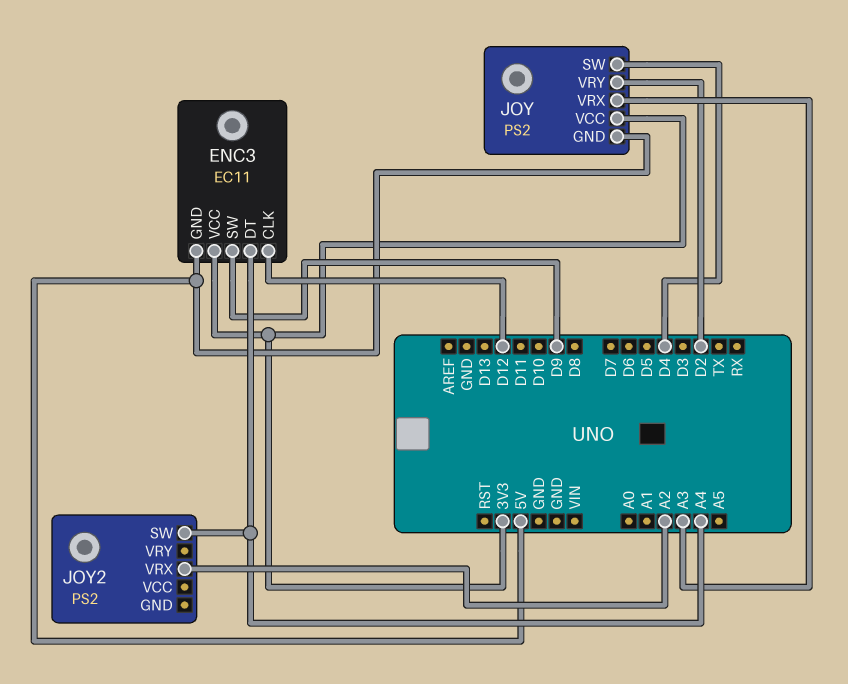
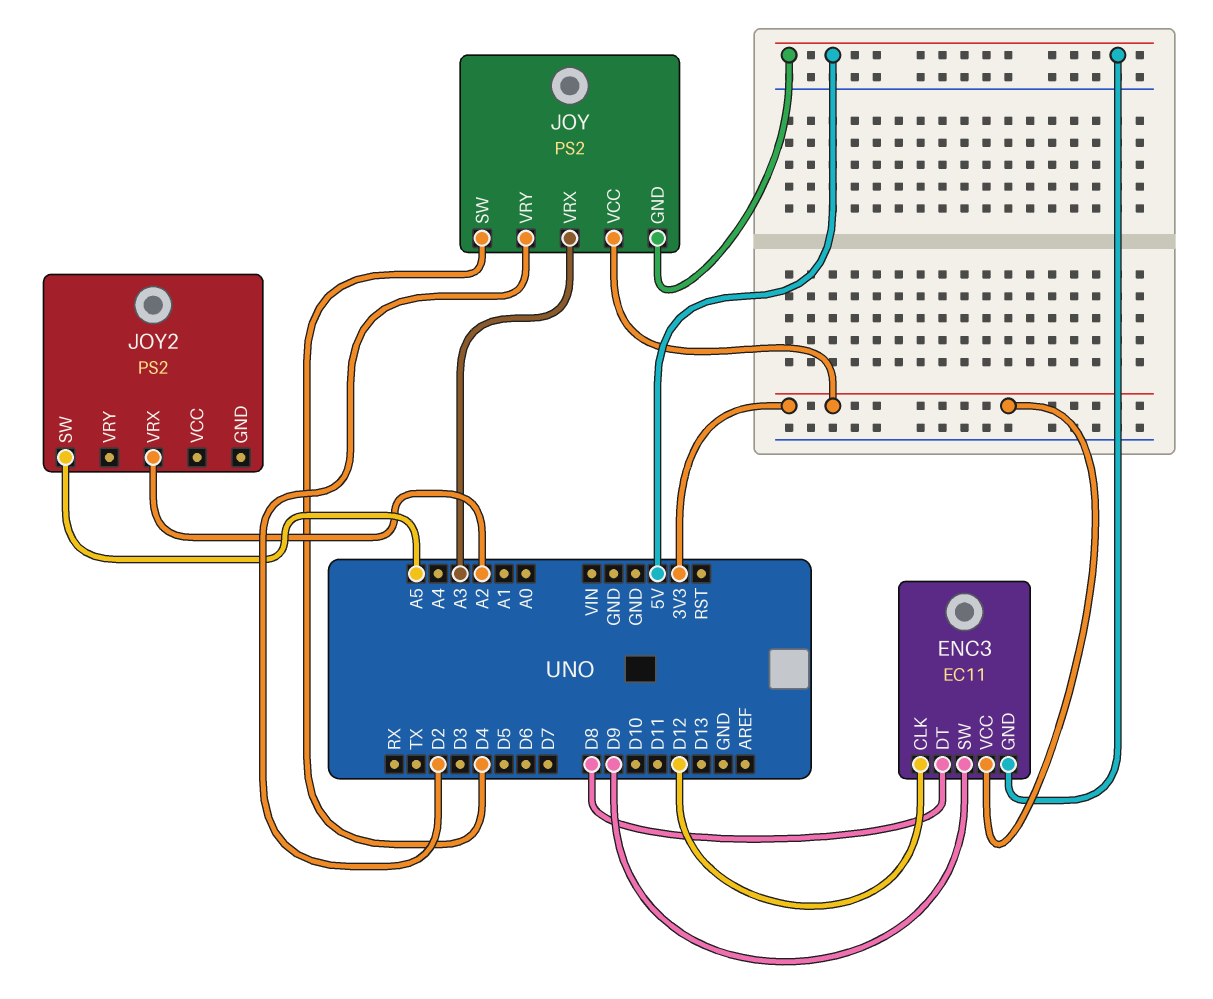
ENC3 pin DT: A4 -> D8
JOY2 pin SW: A4 -> A5

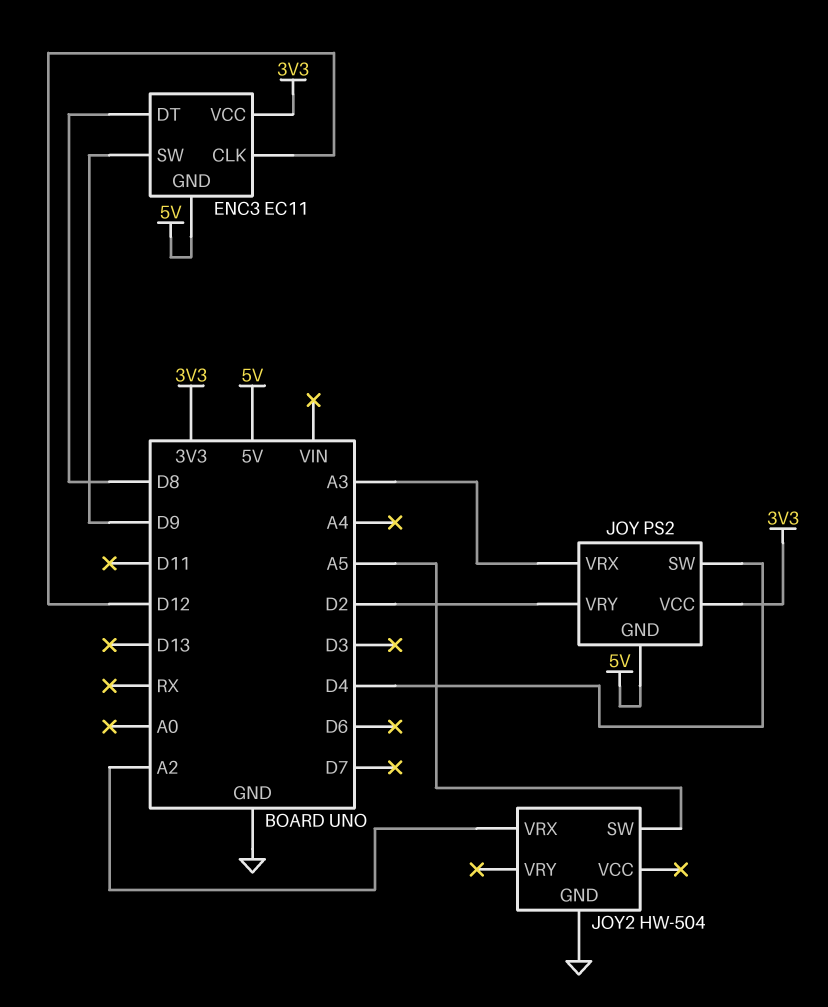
JOY2: PS2 -> HW-504
JOY2 pin GND: none -> GND

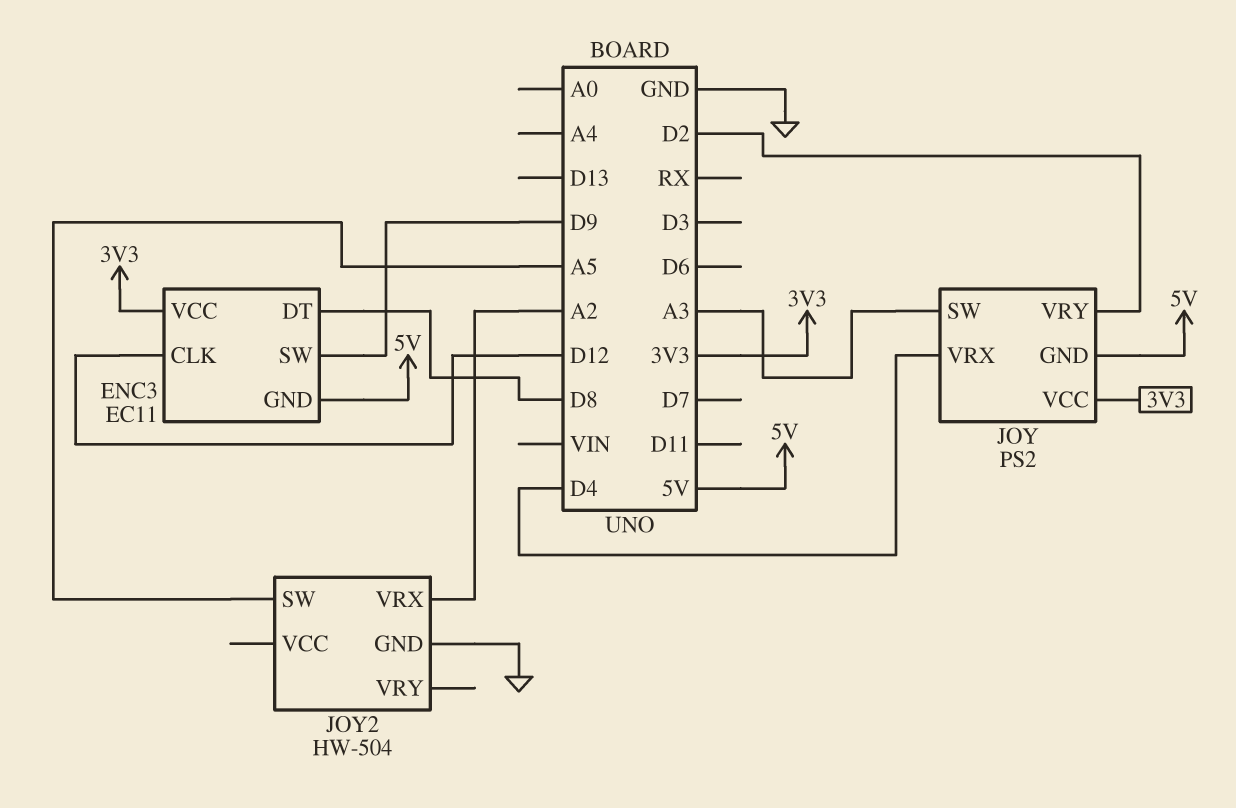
JOY pin SW: D4 -> A3
JOY pin VRX: A3 -> D4

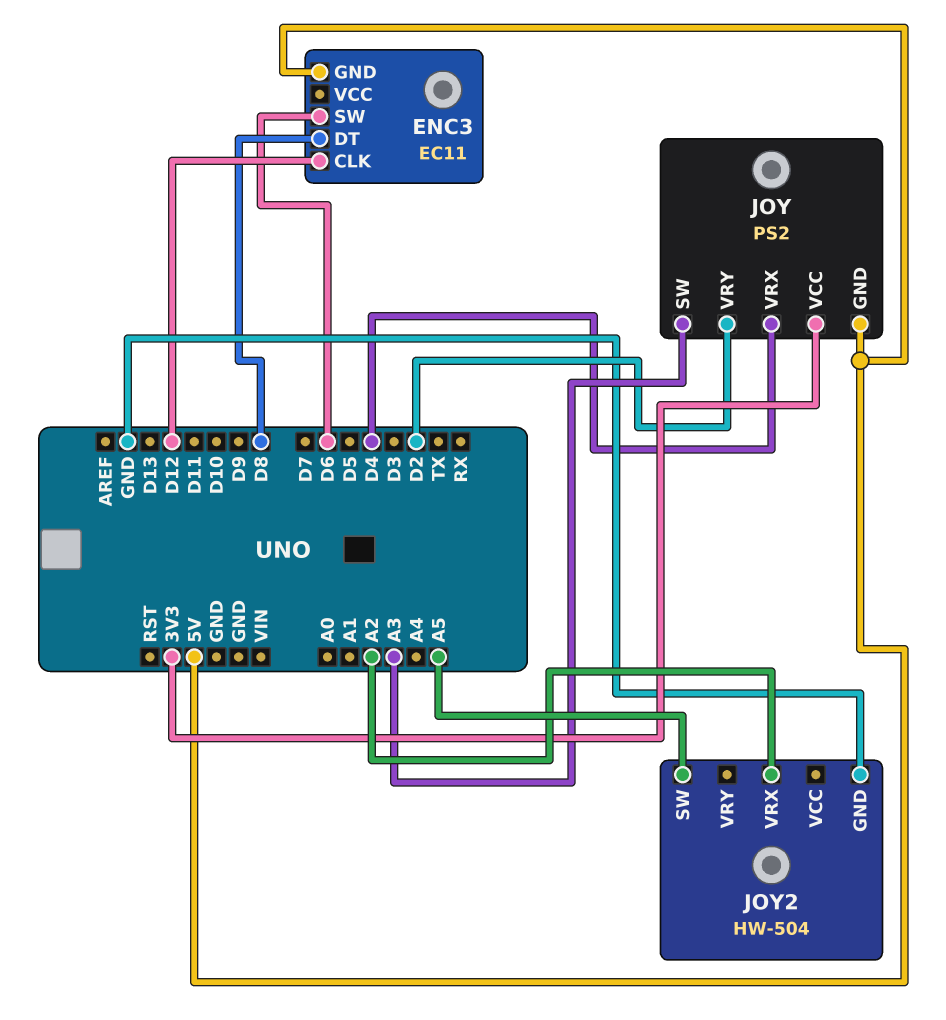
ENC3 pin SW: D9 -> D6
ENC3 pin VCC: 3V3 -> none

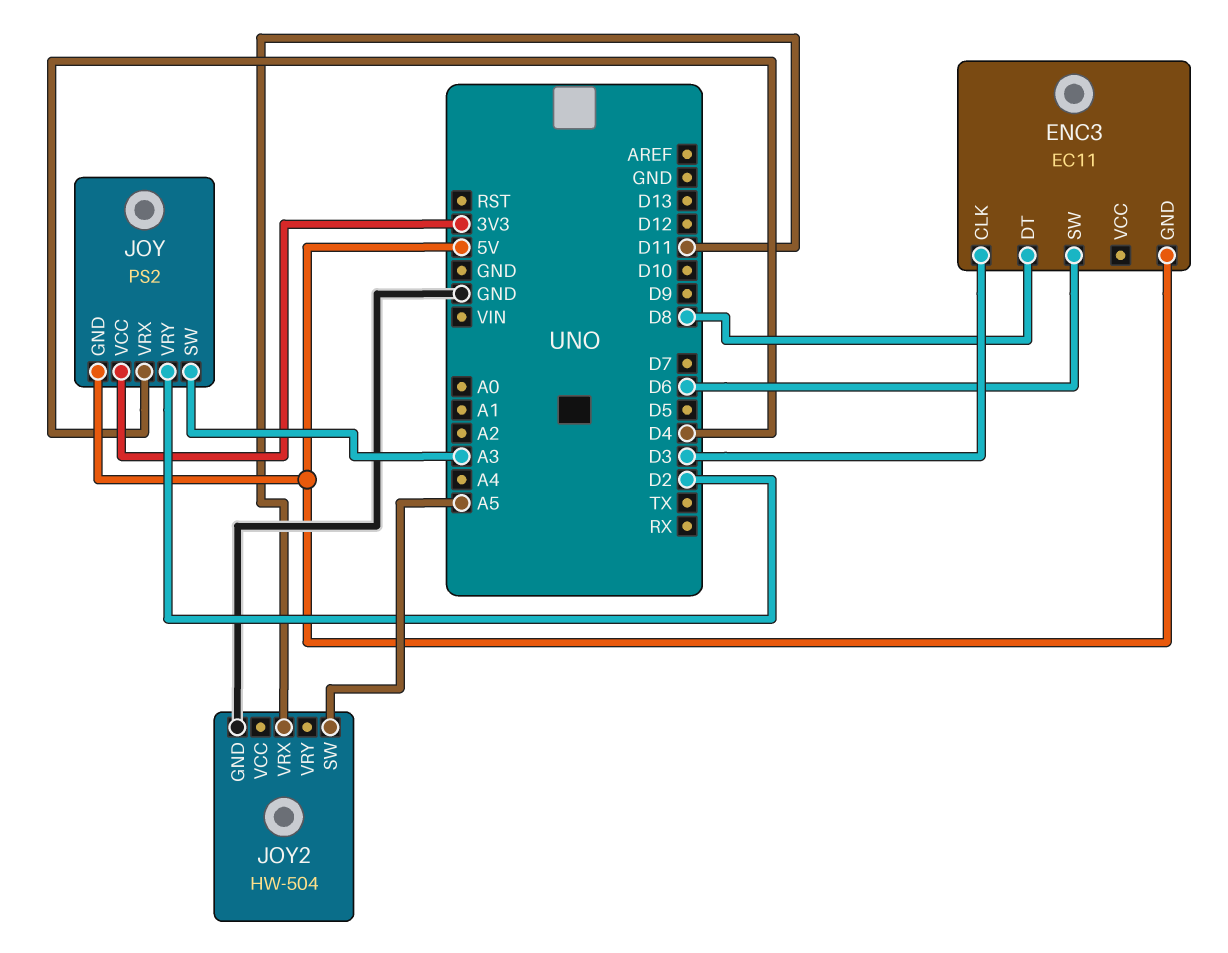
ENC3 pin CLK: D12 -> D3
JOY2 pin VRX: A2 -> D11

